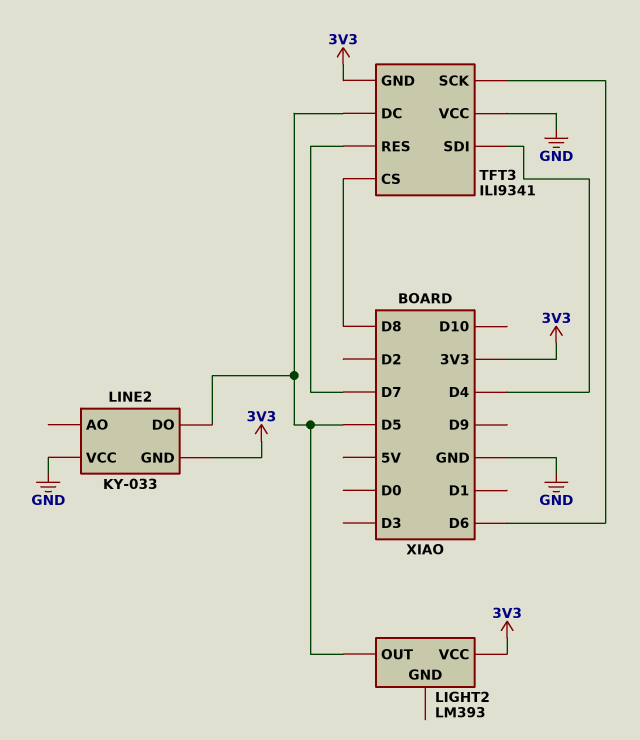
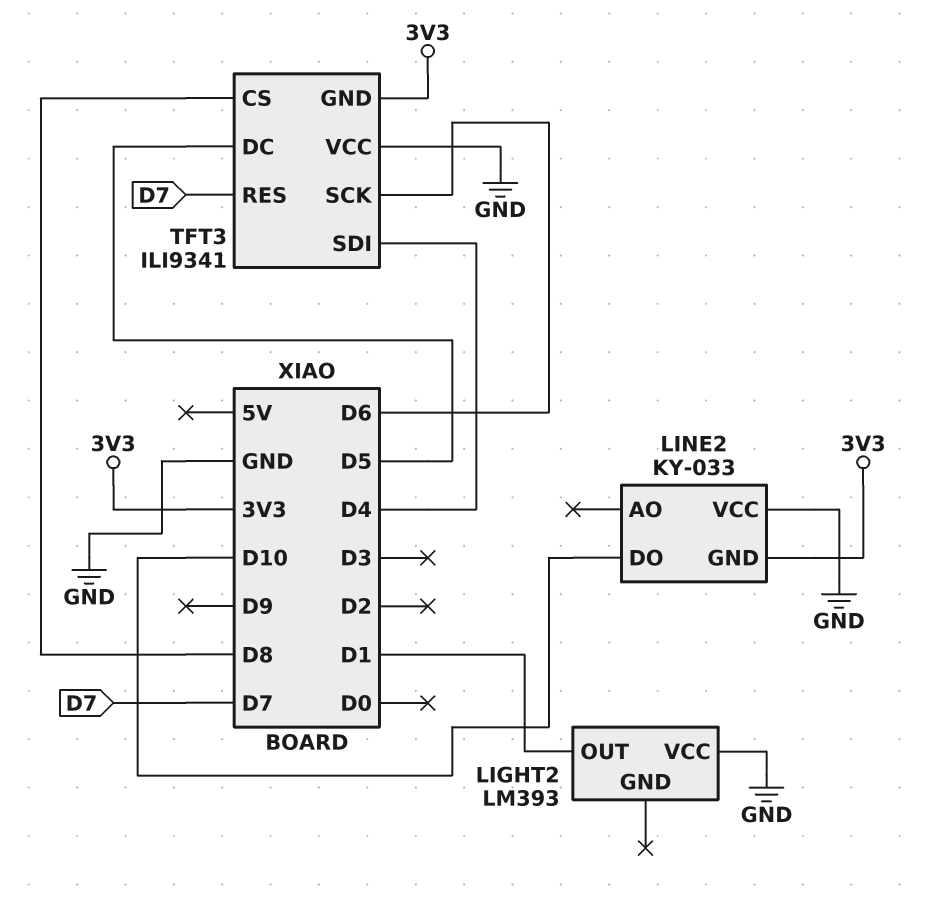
LIGHT2 pin OUT: D5 -> D1
LIGHT2 pin VCC: 3V3 -> GND
LINE2 pin DO: D5 -> D10

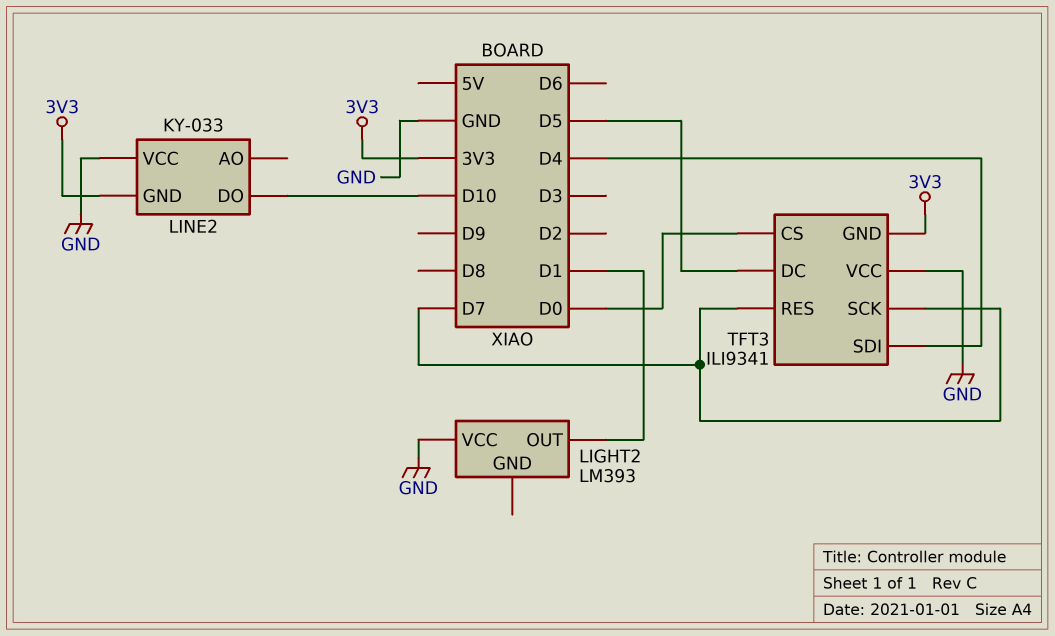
TFT3 pin CS: D8 -> D0
TFT3 pin SCK: D6 -> D7

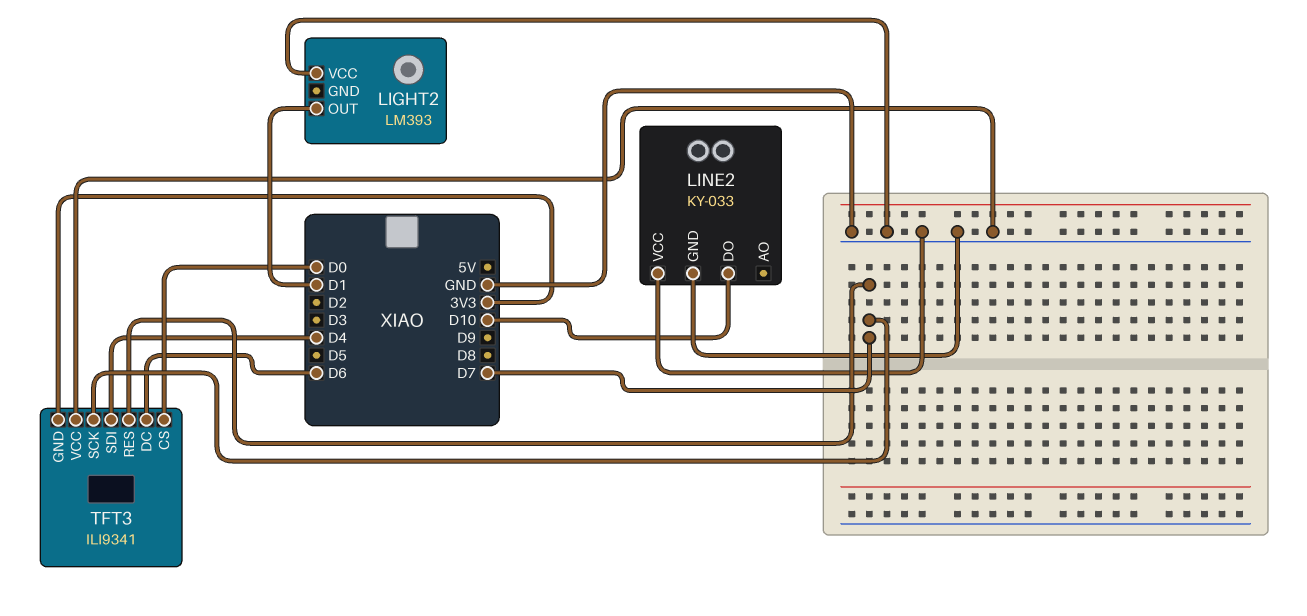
LINE2 pin GND: 3V3 -> GND
TFT3 pin DC: D5 -> D6

